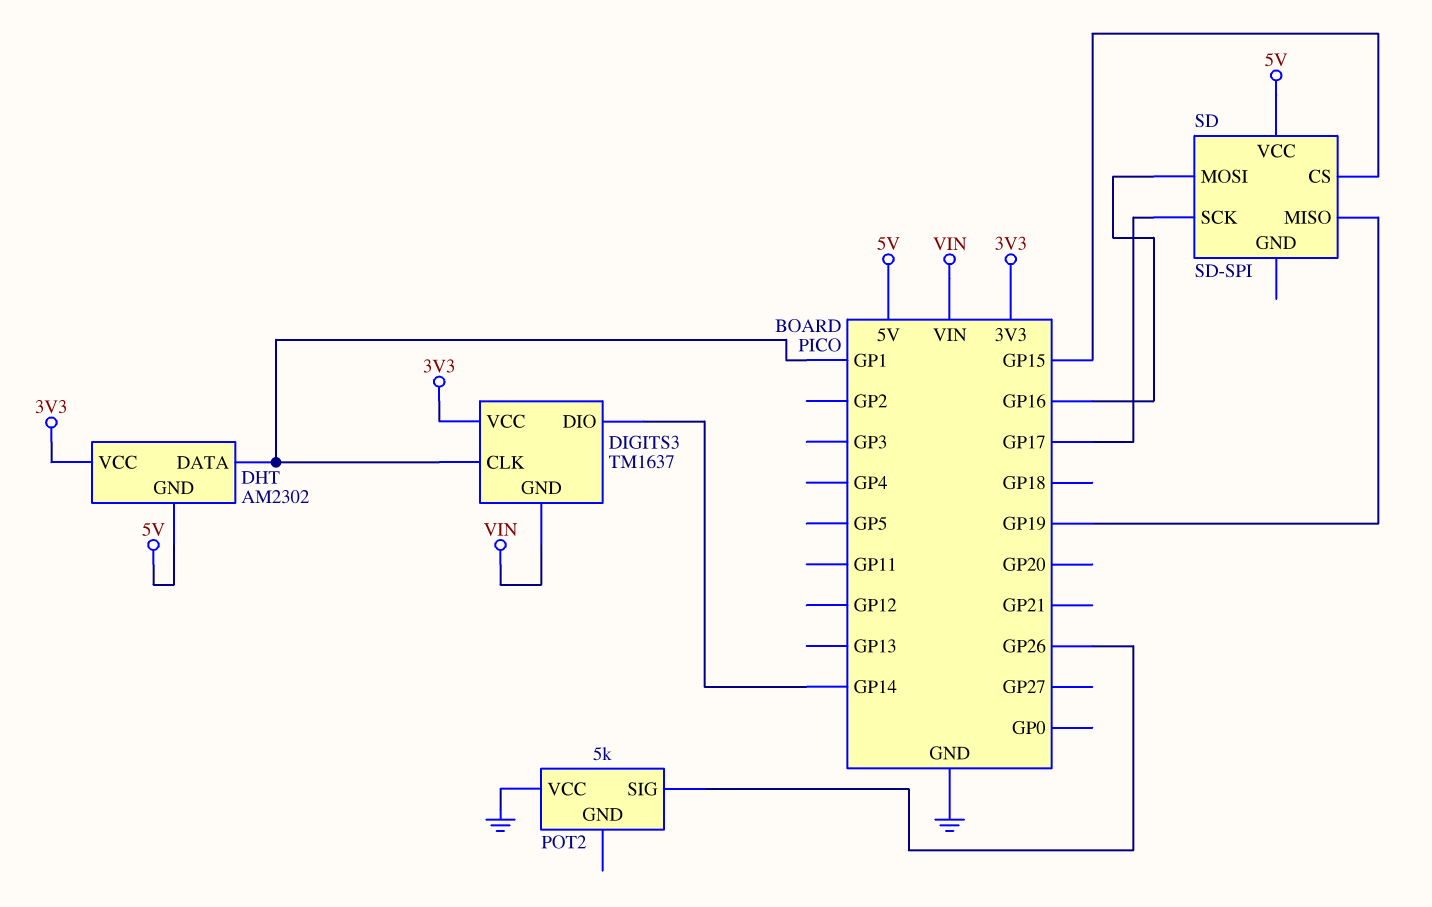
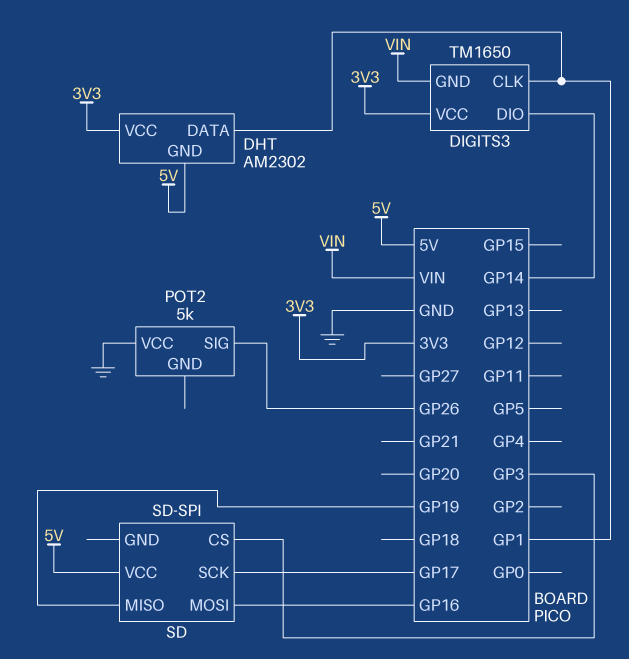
DIGITS3: TM1637 -> TM1650
SD pin CS: GP15 -> GP3

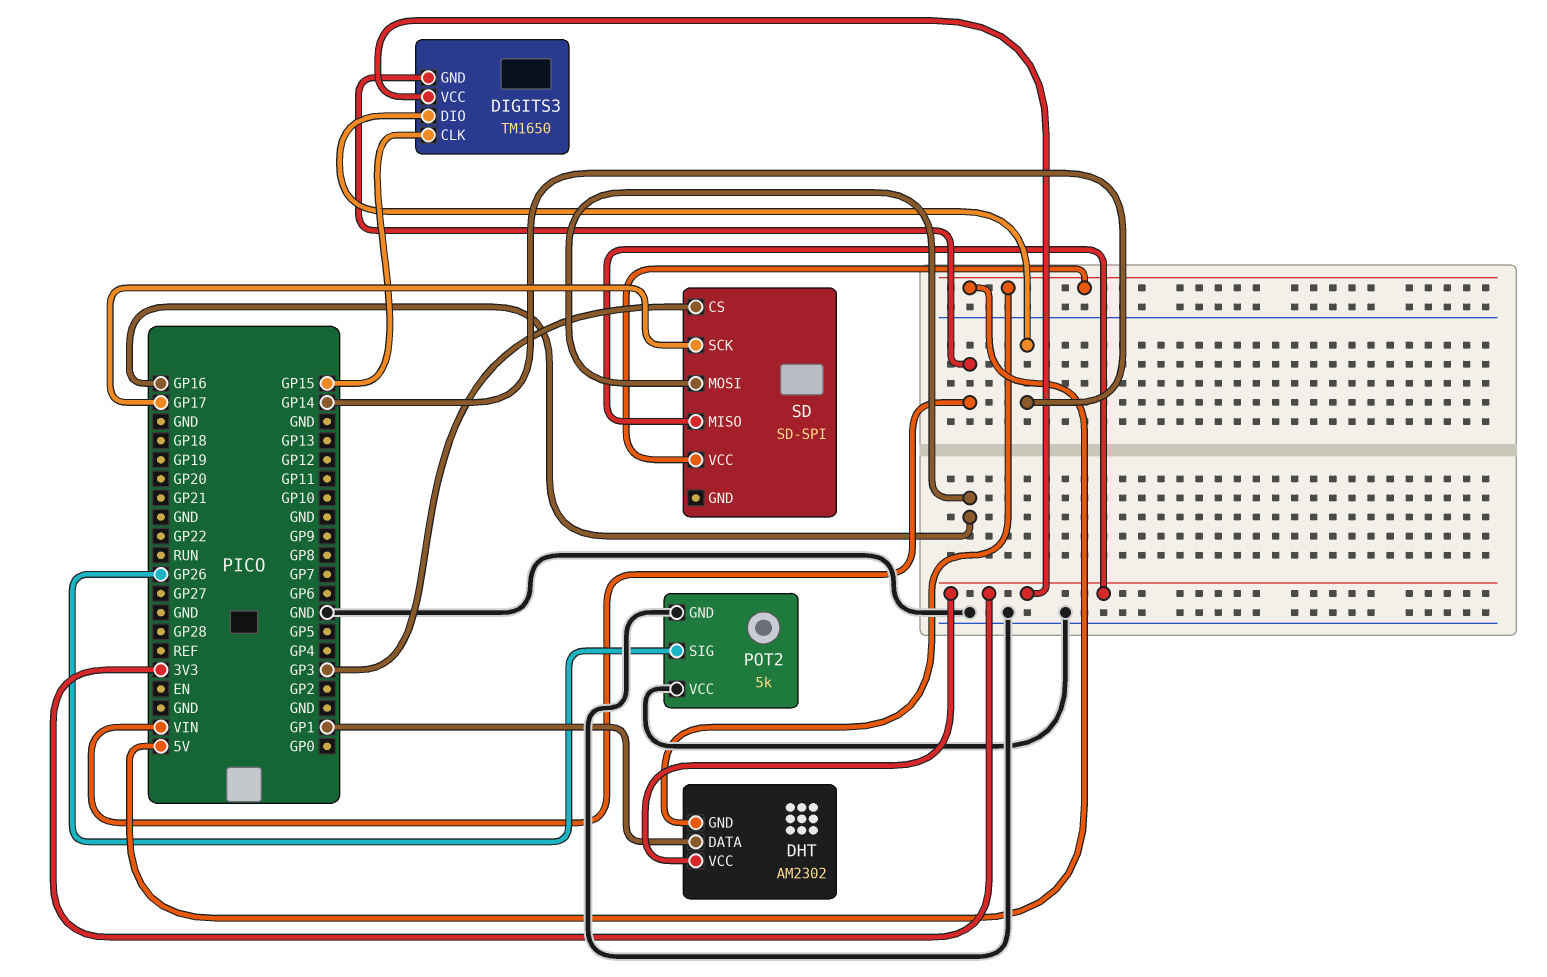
DIGITS3 pin CLK: GP1 -> GP15
POT2 pin GND: none -> GND
SD pin MISO: GP19 -> 3V3

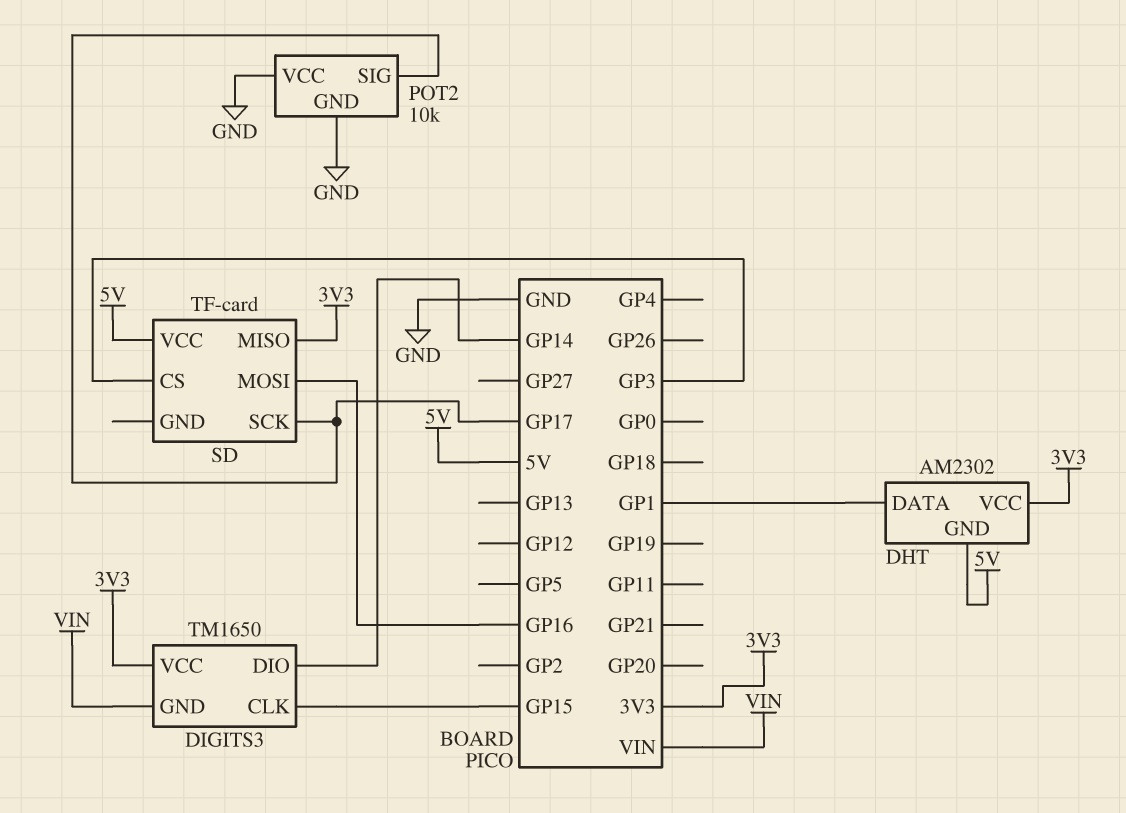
POT2: 5k -> 10k
POT2 pin SIG: GP26 -> GP17
SD: SD-SPI -> TF-card

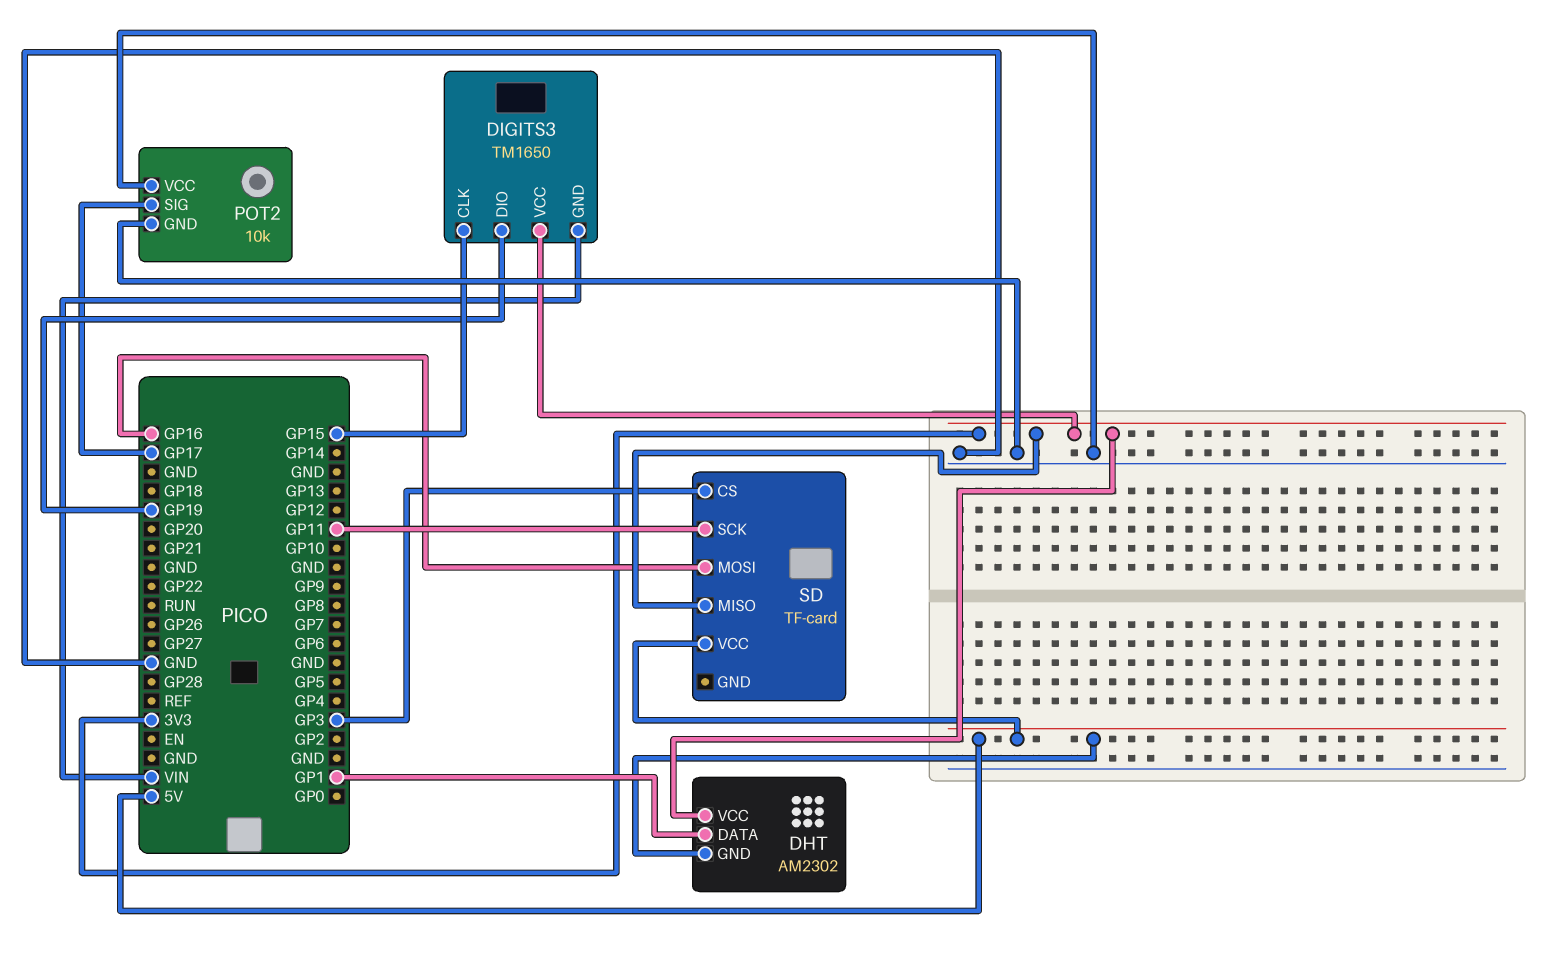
DIGITS3 pin DIO: GP14 -> GP19
SD pin SCK: GP17 -> GP11

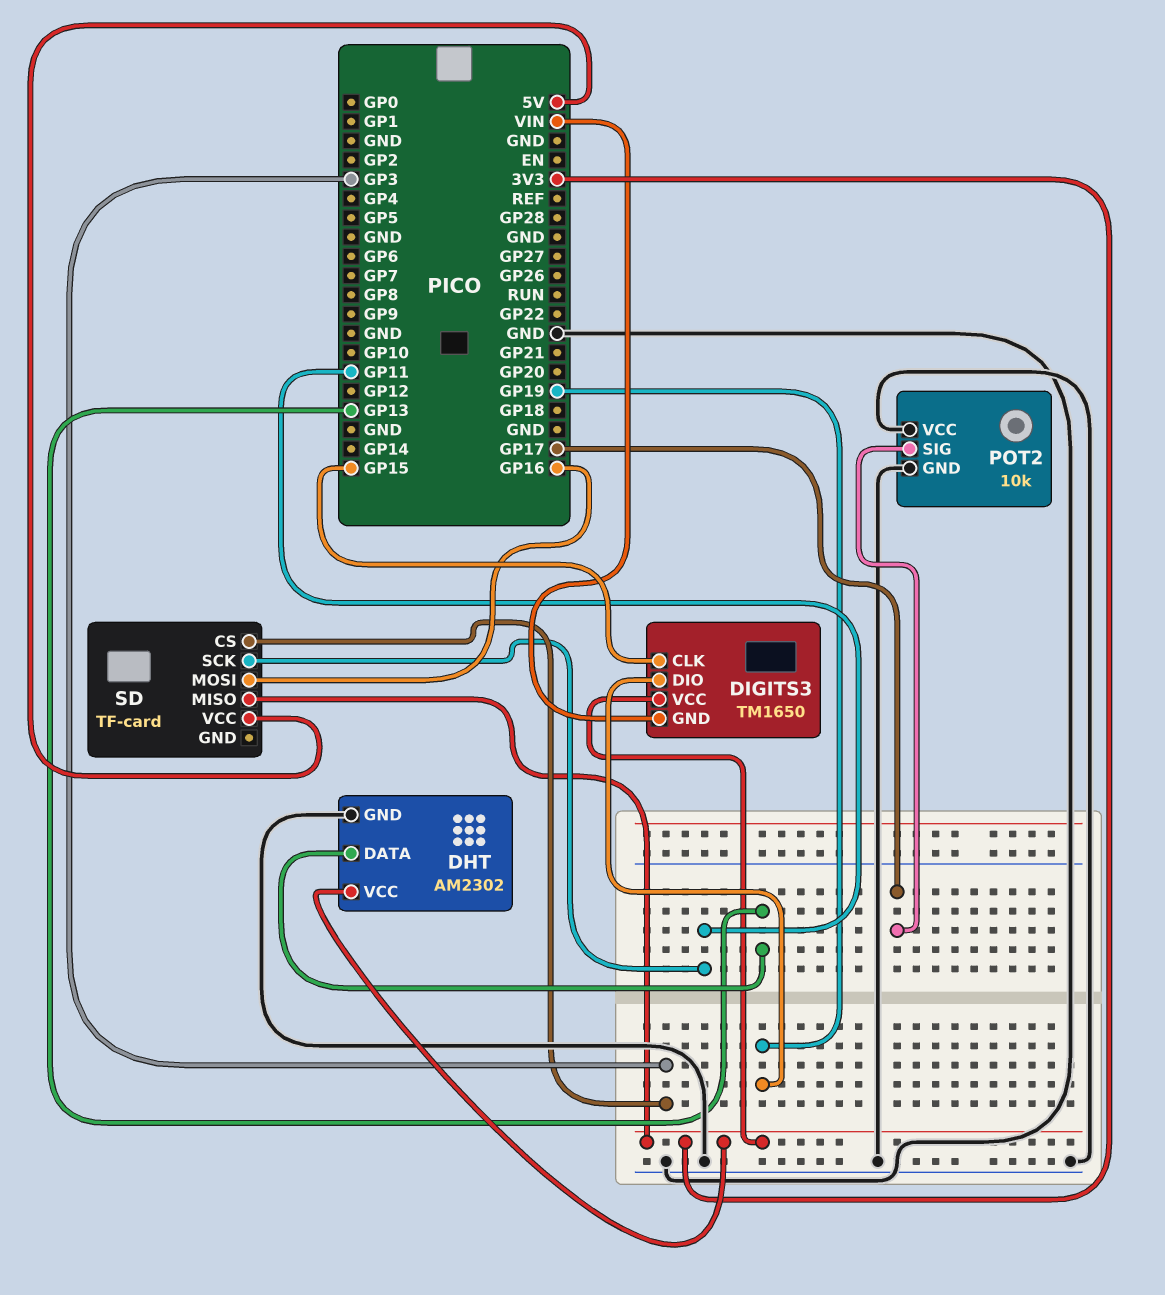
DHT pin DATA: GP1 -> GP13
DHT pin GND: 5V -> GND

